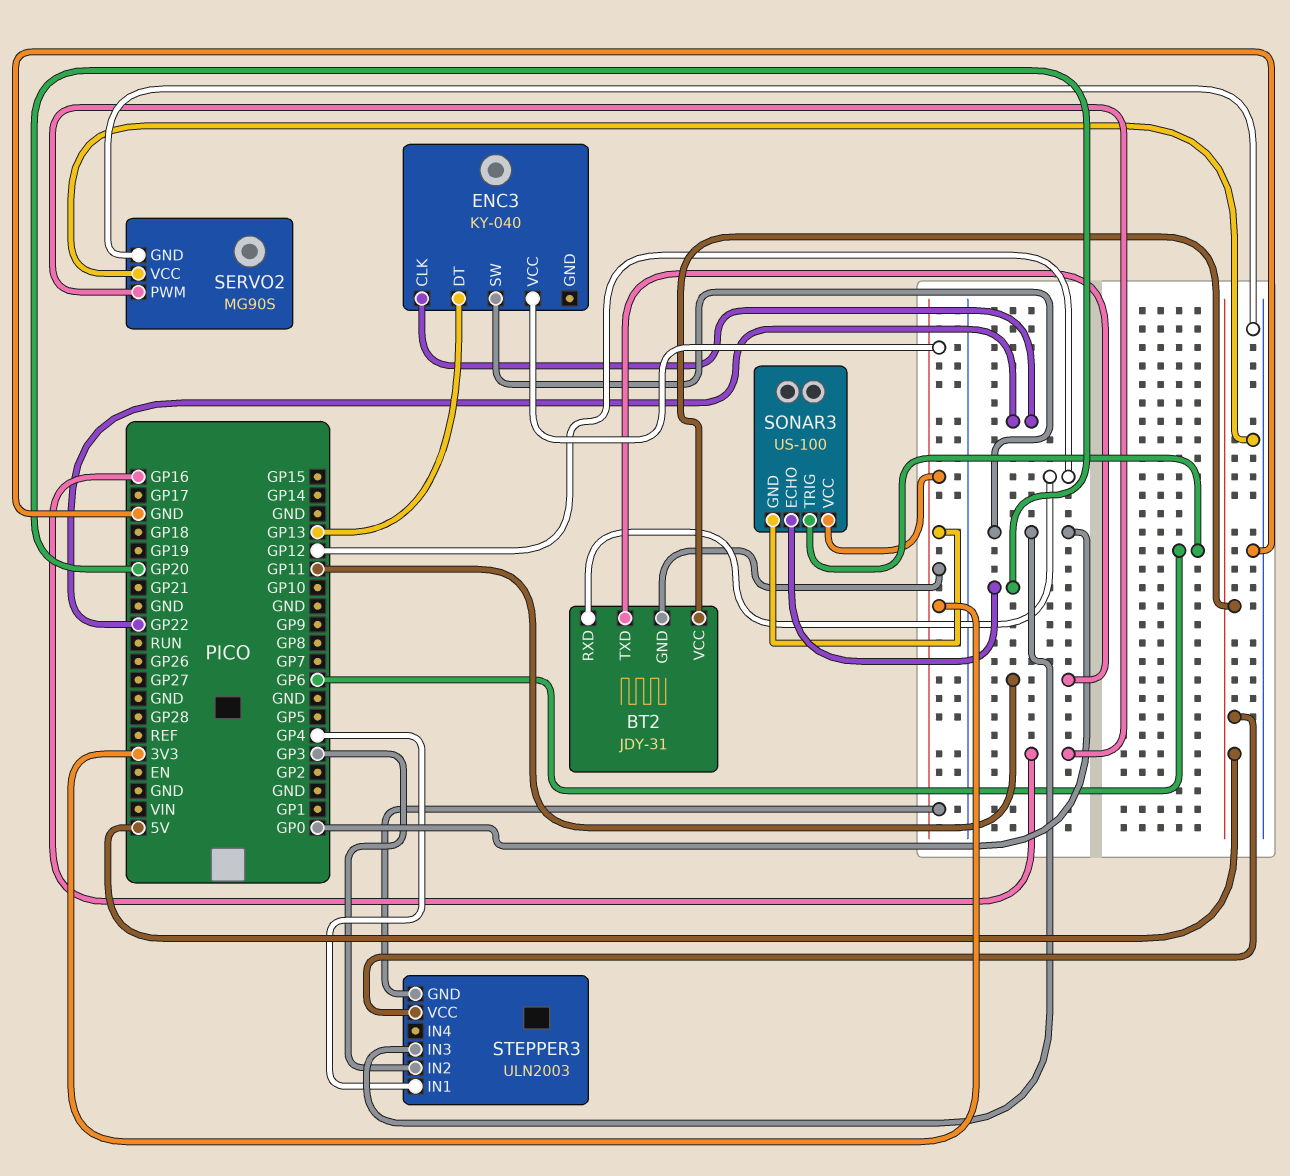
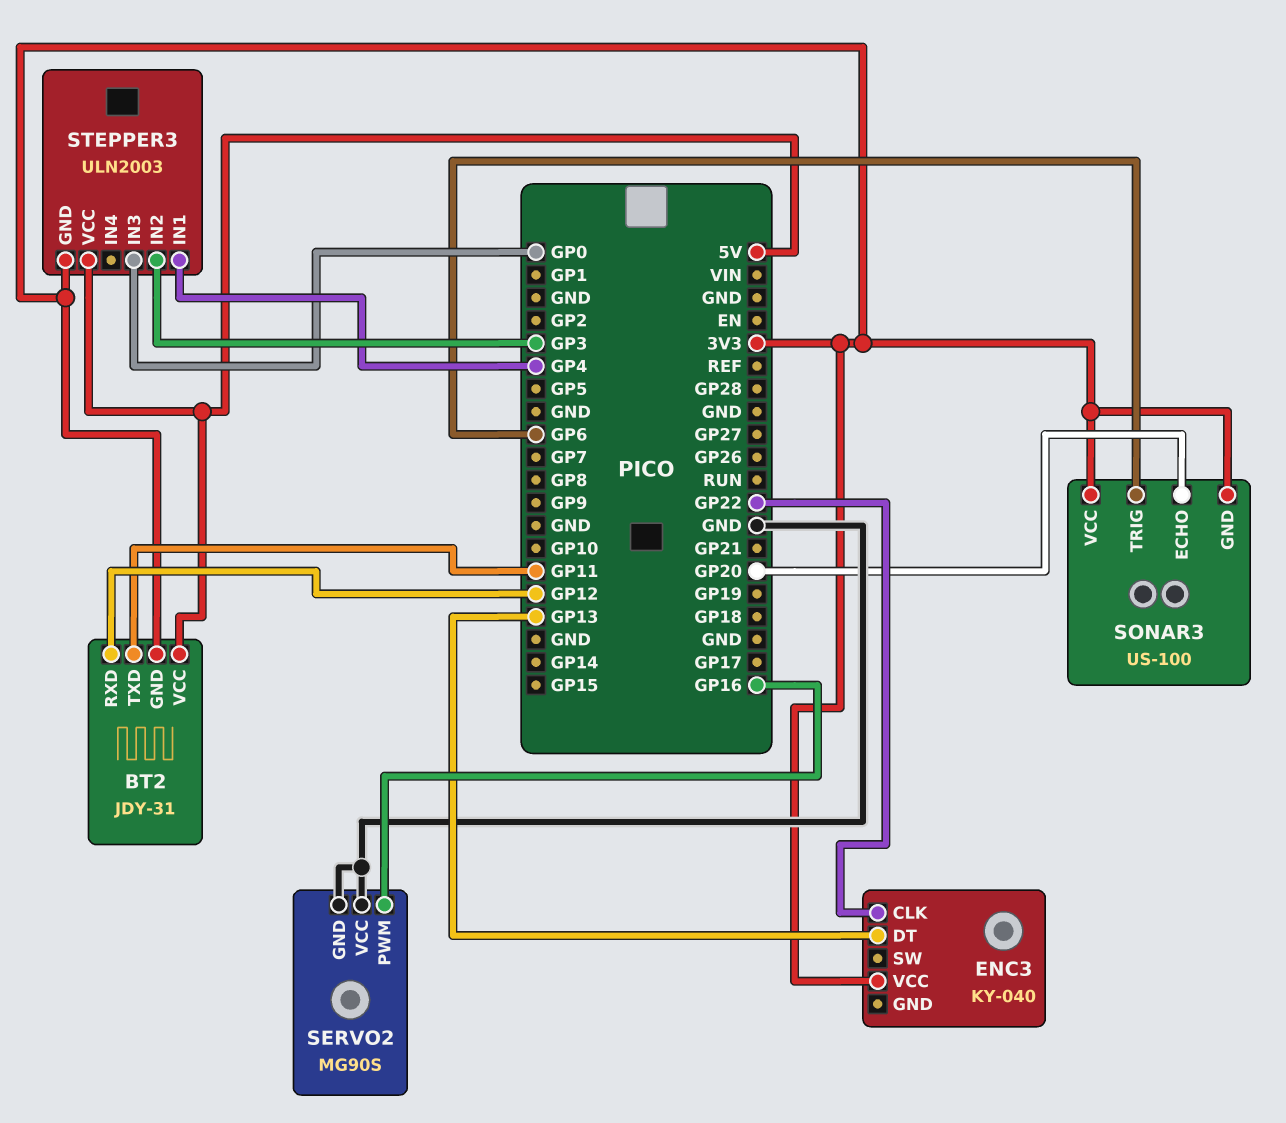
ENC3 pin SW: GP0 -> none

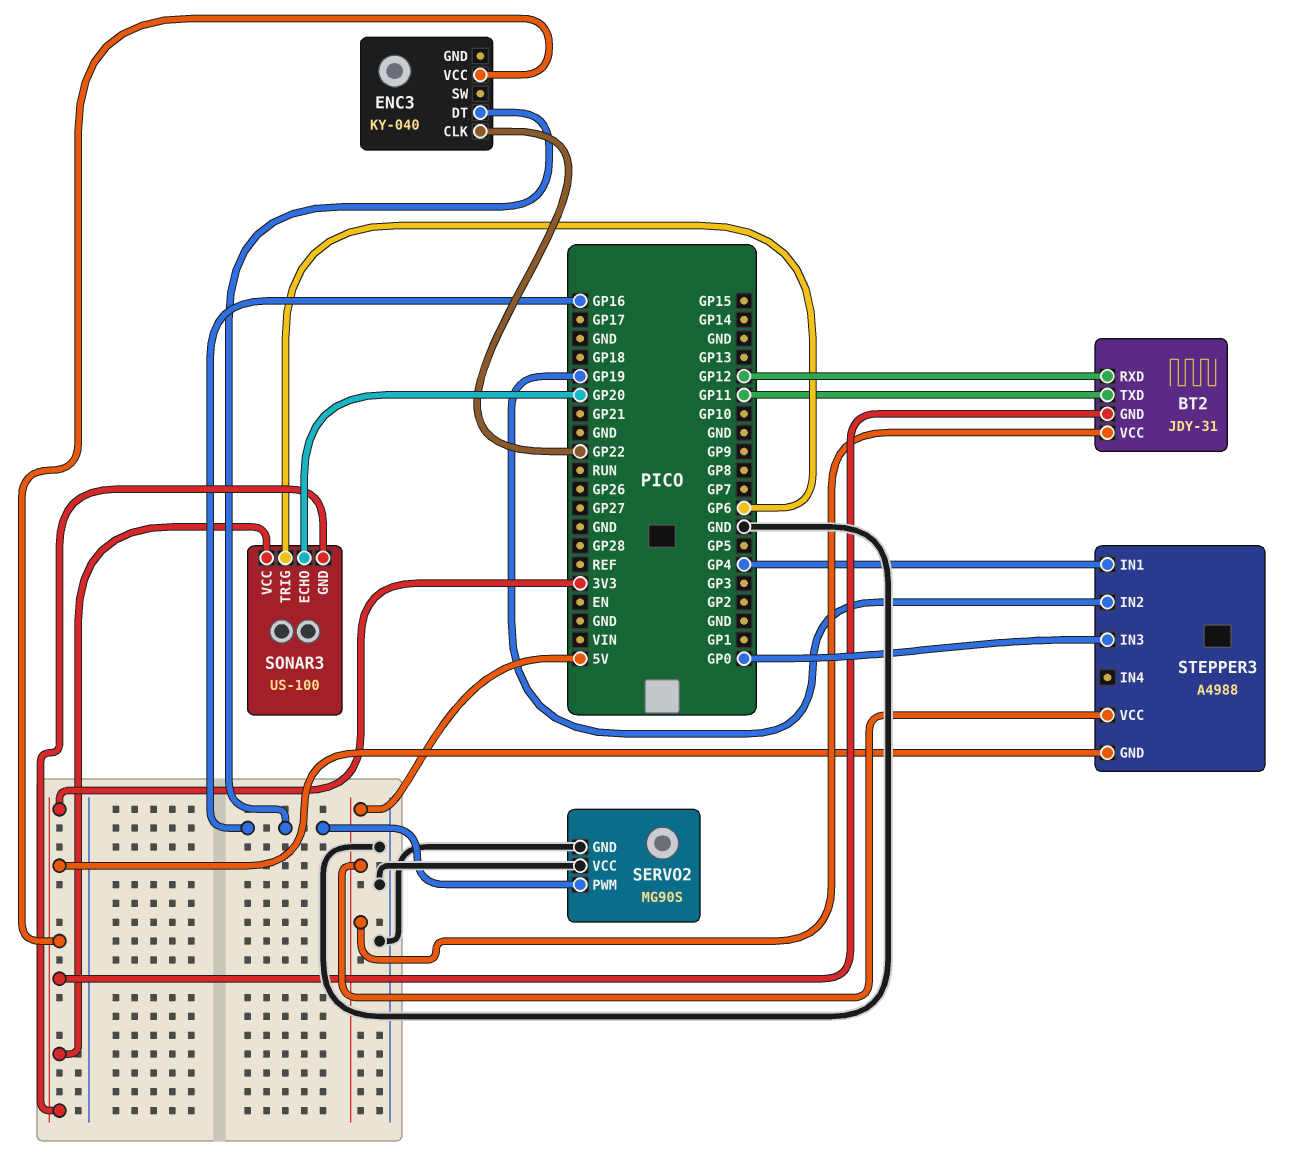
ENC3 pin DT: GP13 -> GP16
STEPPER3: ULN2003 -> A4988
STEPPER3 pin IN2: GP3 -> GP19

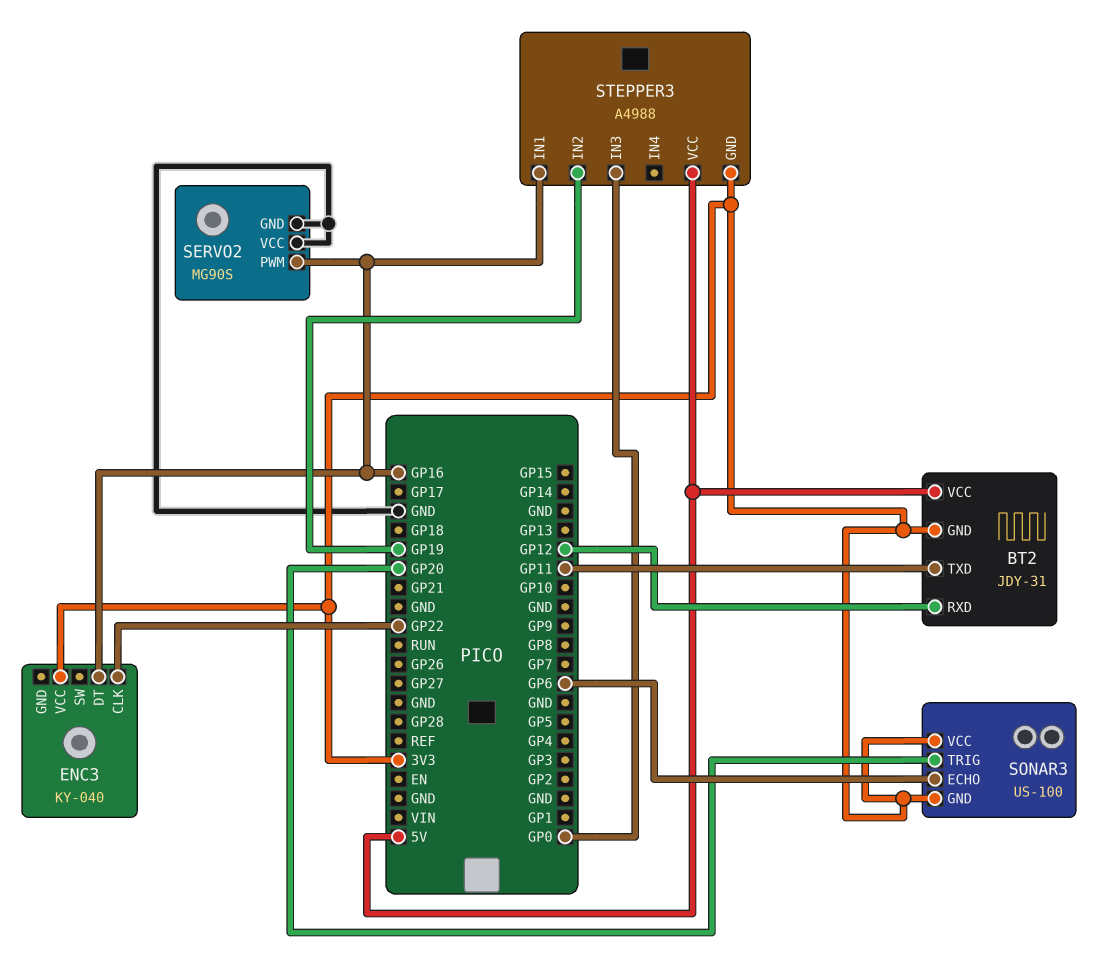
SONAR3 pin ECHO: GP20 -> GP6
SONAR3 pin TRIG: GP6 -> GP20
STEPPER3 pin IN1: GP4 -> GP16

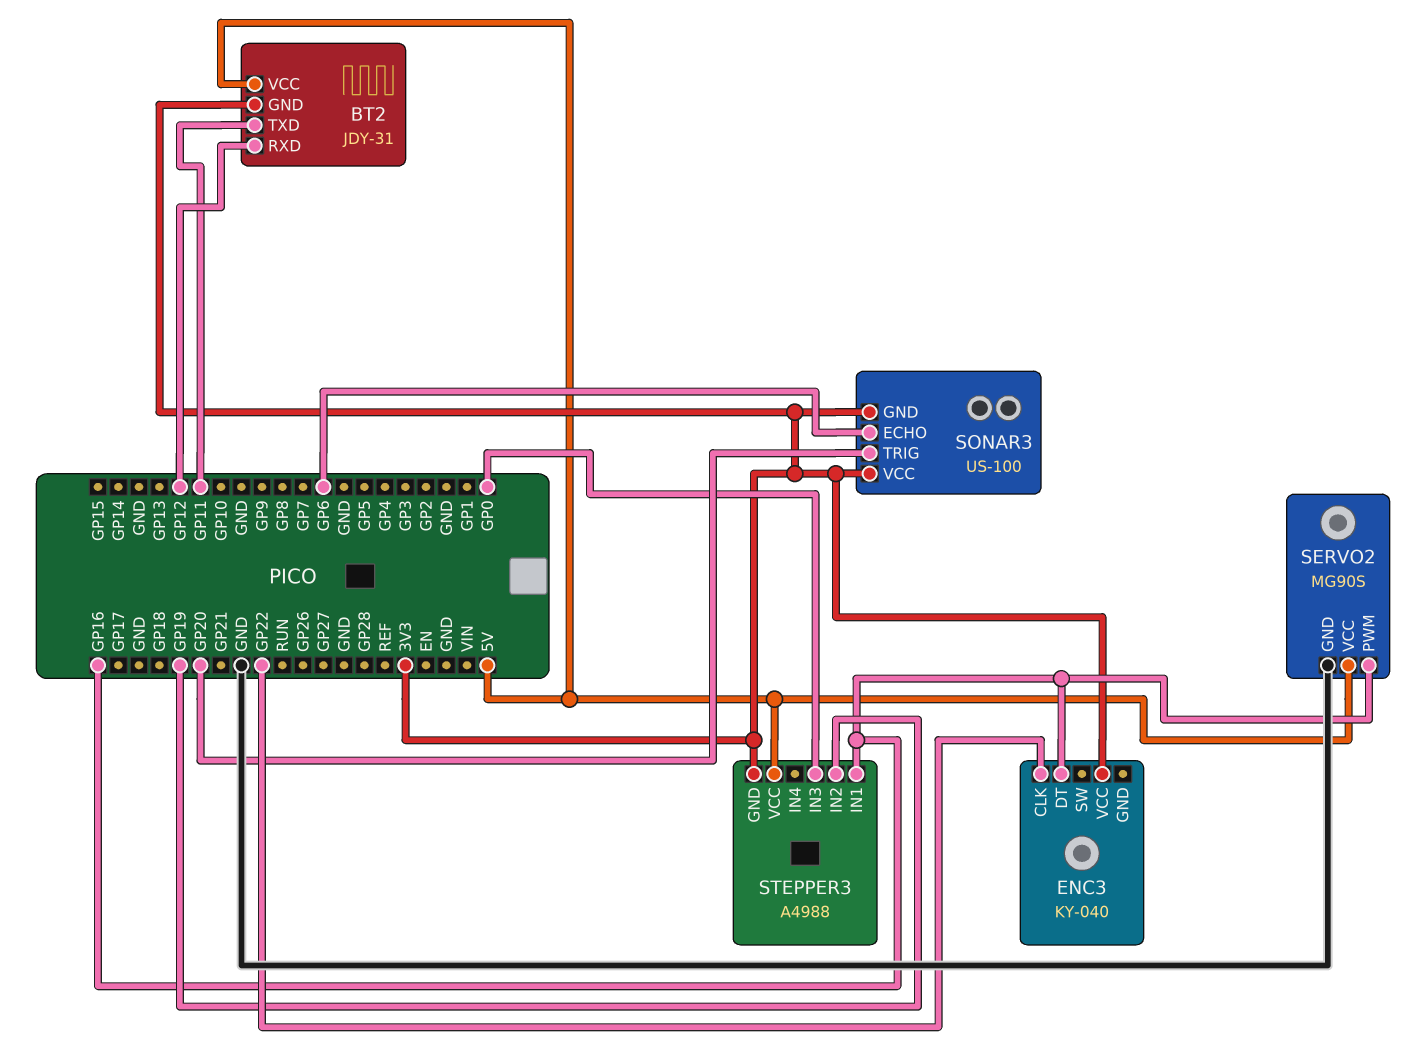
SERVO2 pin VCC: GND -> 5V

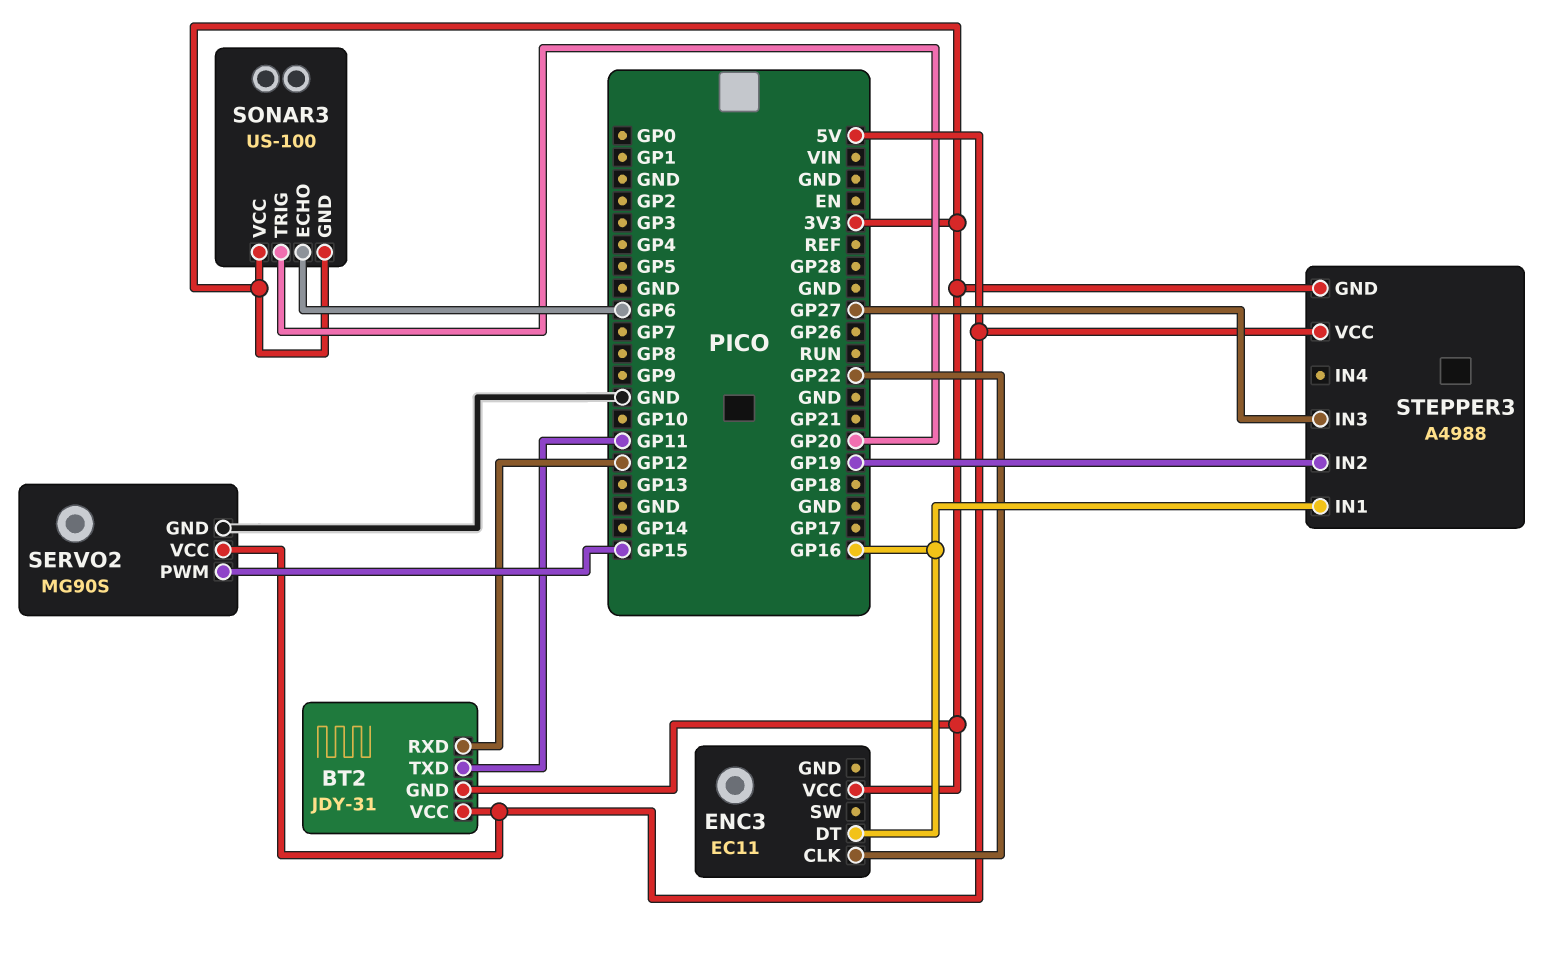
ENC3: KY-040 -> EC11
SERVO2 pin PWM: GP16 -> GP15
STEPPER3 pin IN3: GP0 -> GP27

